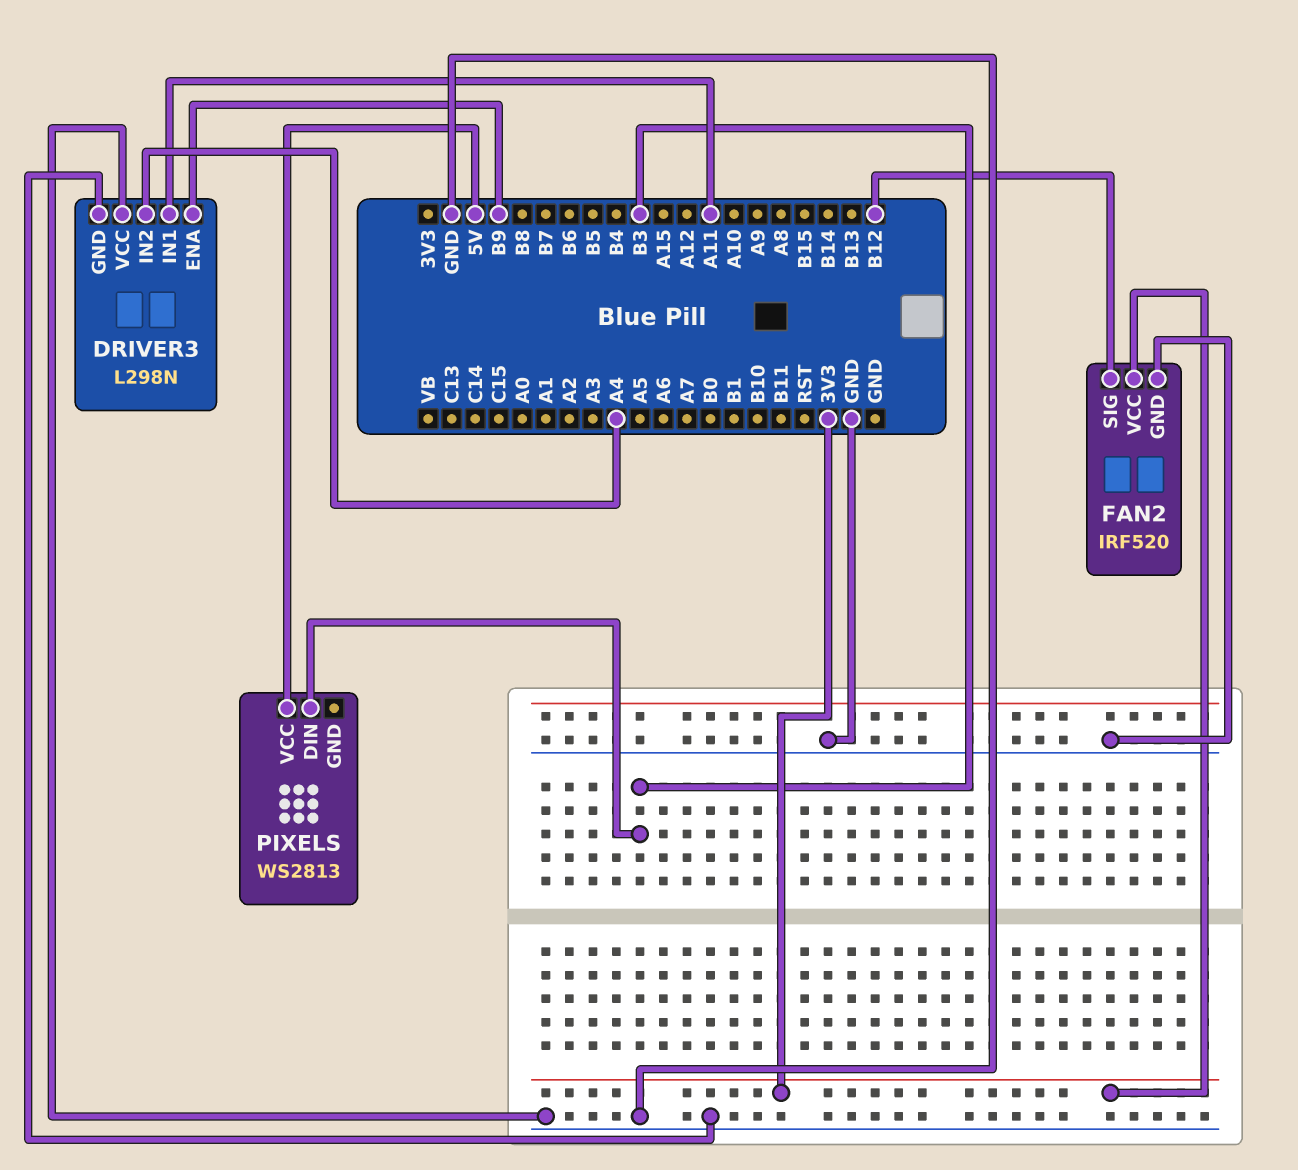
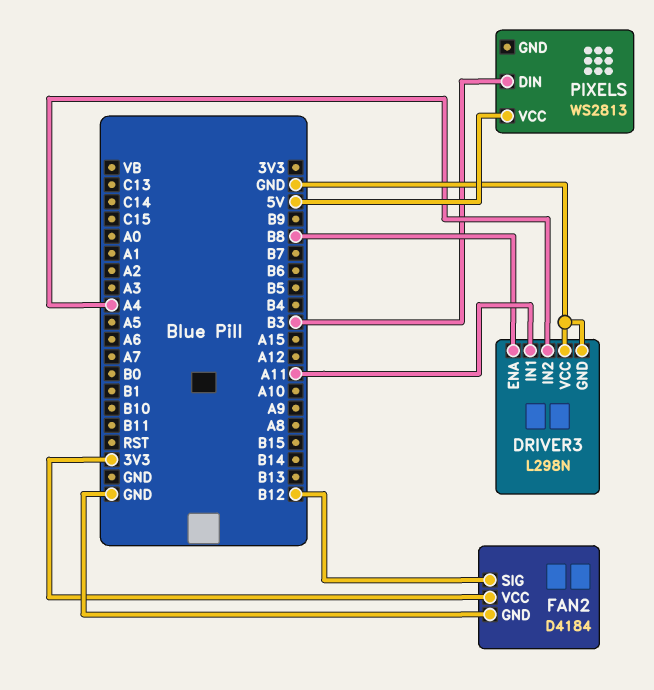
DRIVER3 pin ENA: B9 -> B8
FAN2: IRF520 -> D4184

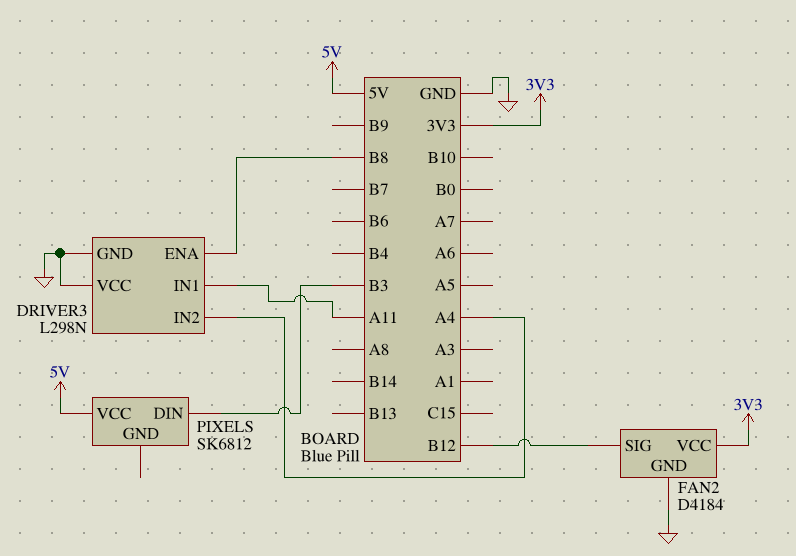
PIXELS: WS2813 -> SK6812

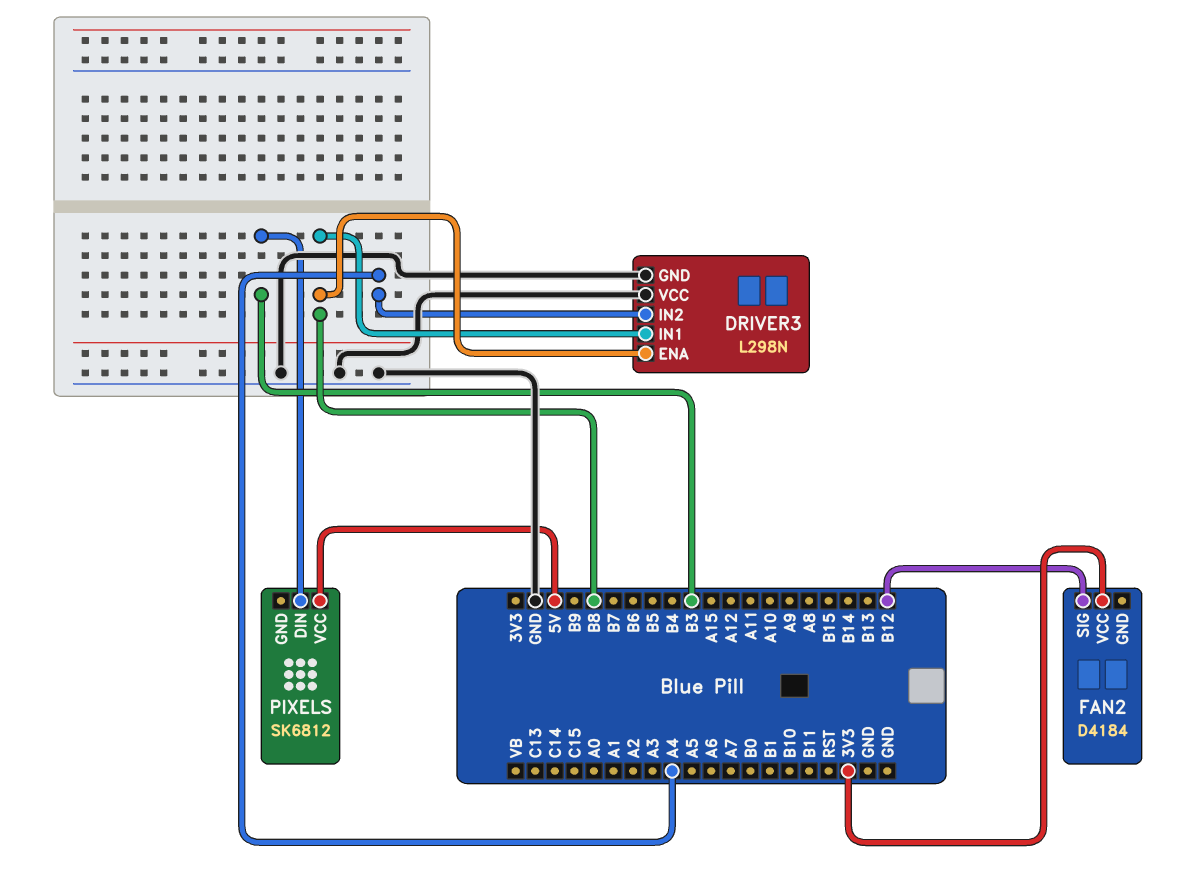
DRIVER3 pin IN1: A11 -> B8
FAN2 pin GND: GND -> none

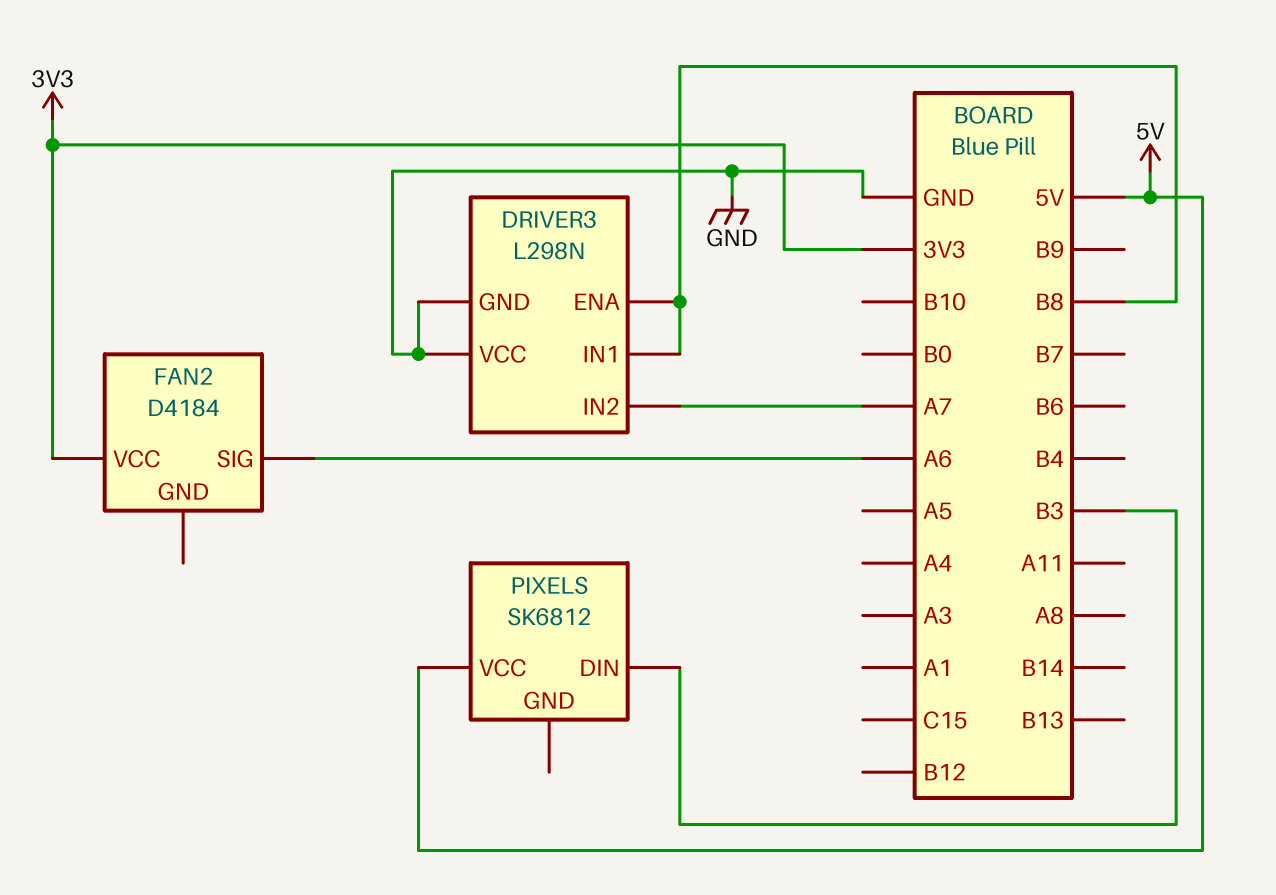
DRIVER3 pin IN2: A4 -> A7
FAN2 pin SIG: B12 -> A6

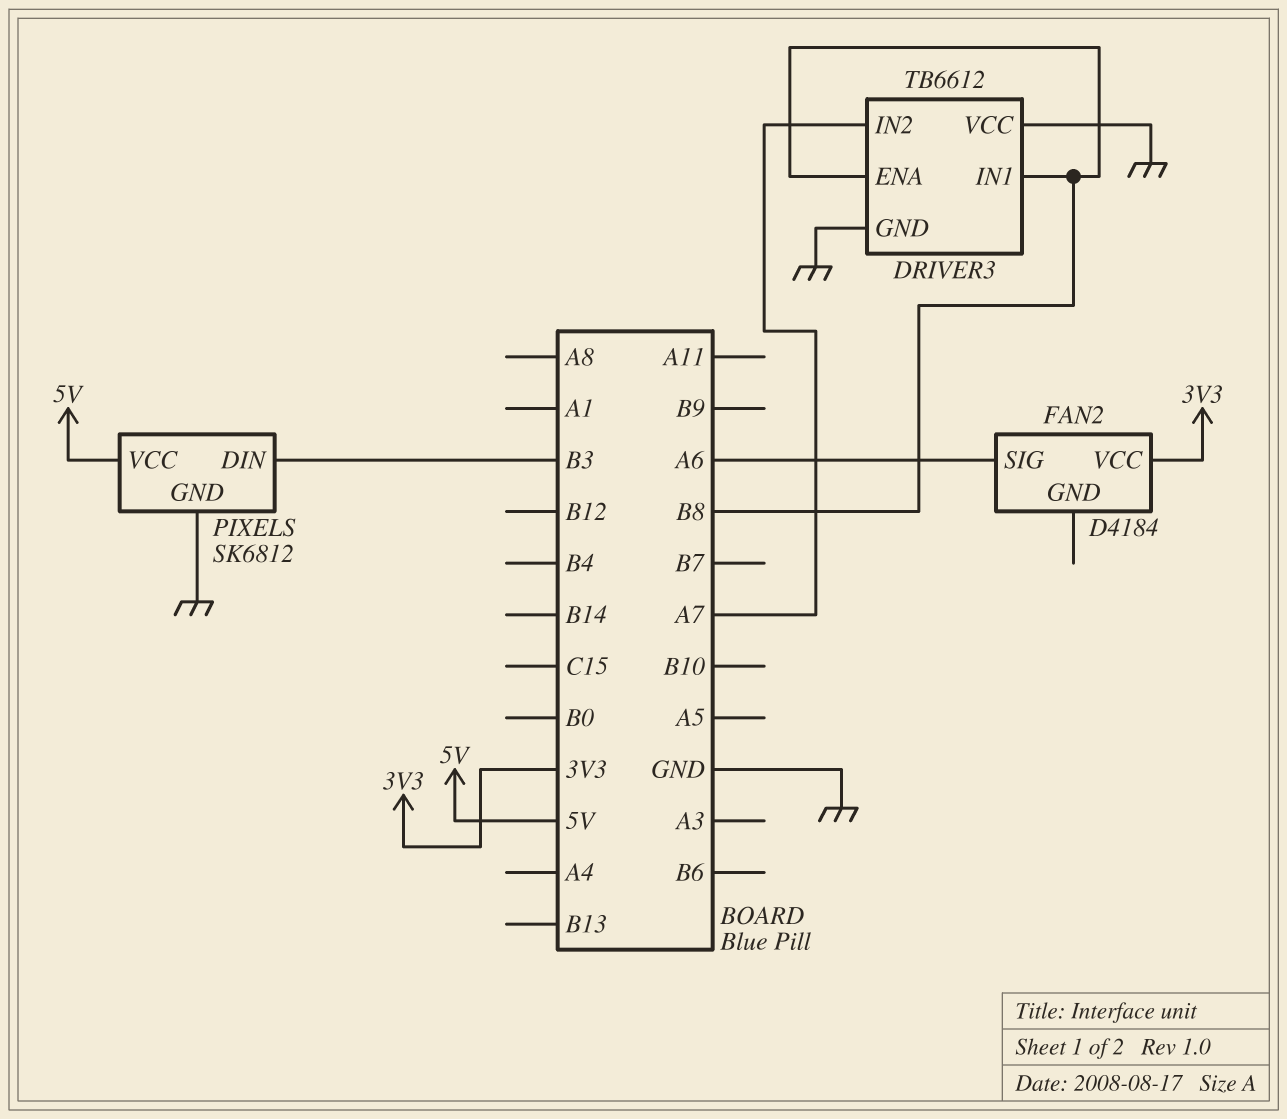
DRIVER3: L298N -> TB6612
PIXELS pin GND: none -> GND

